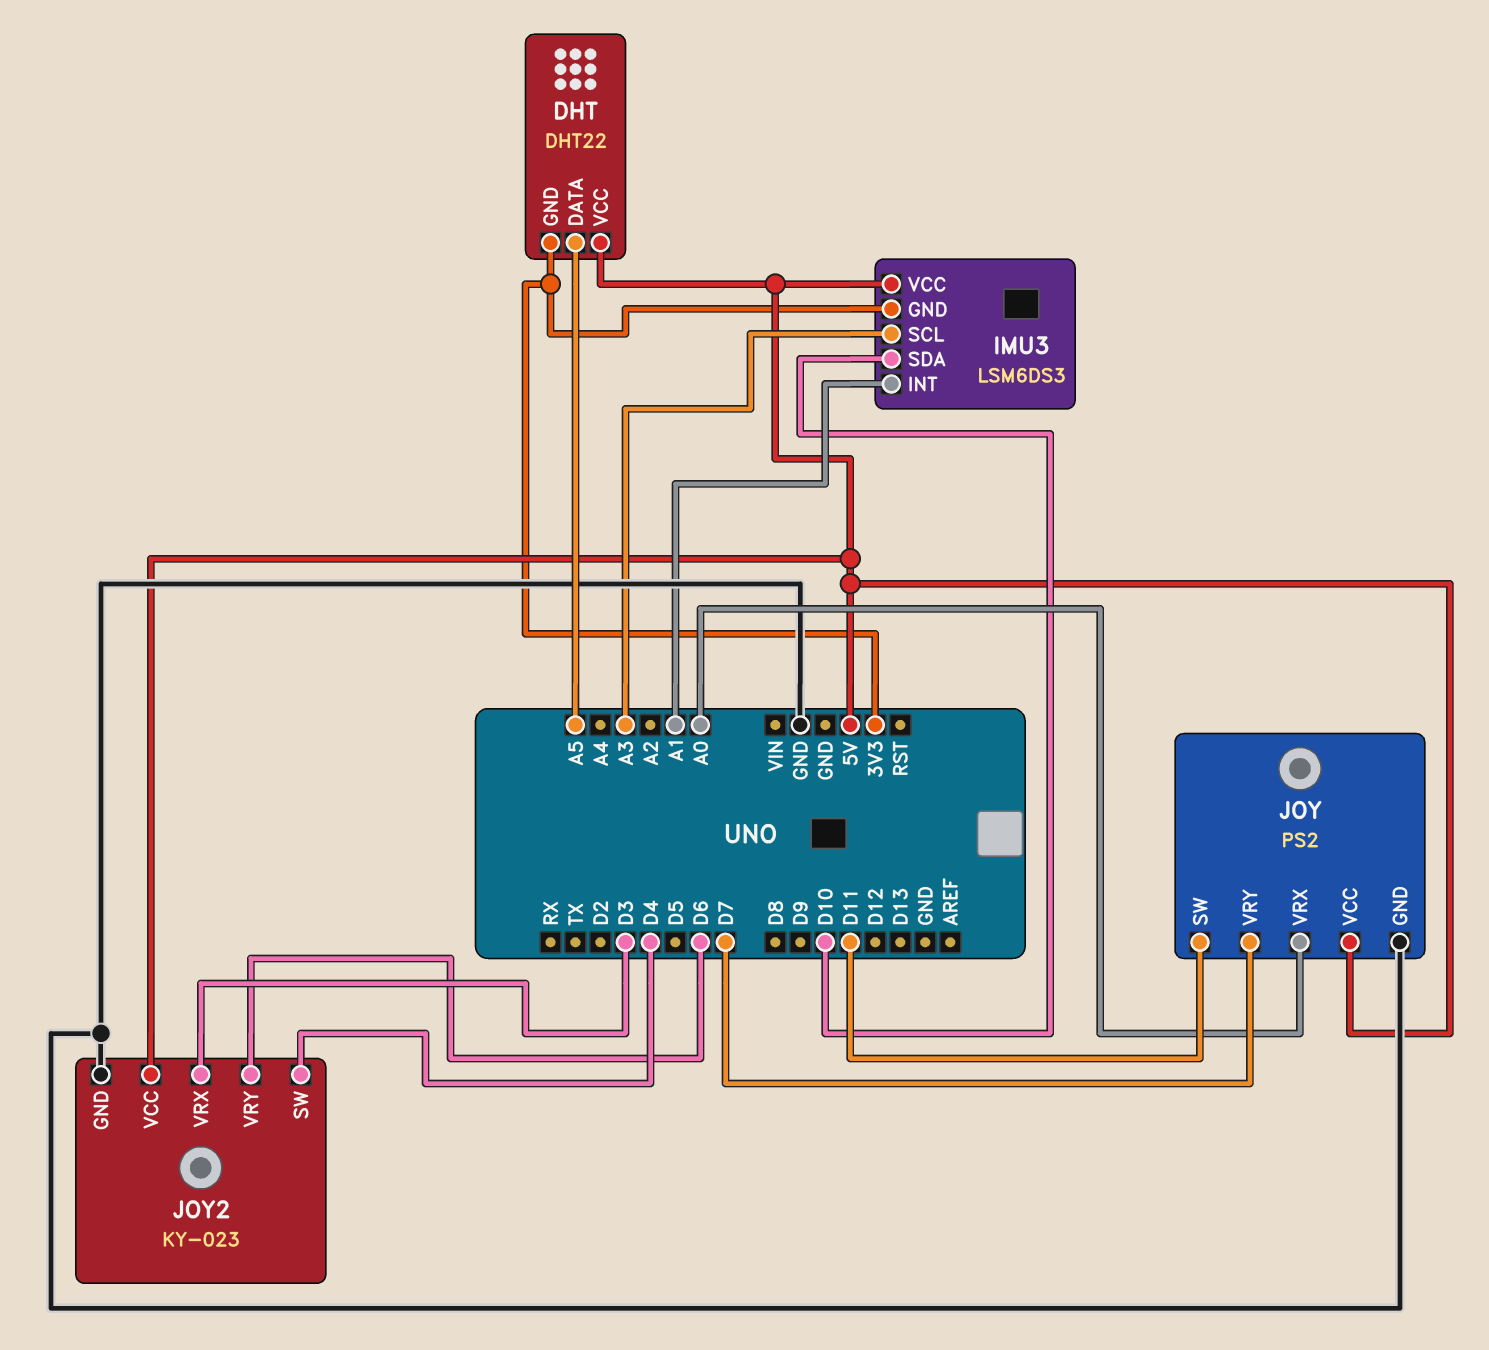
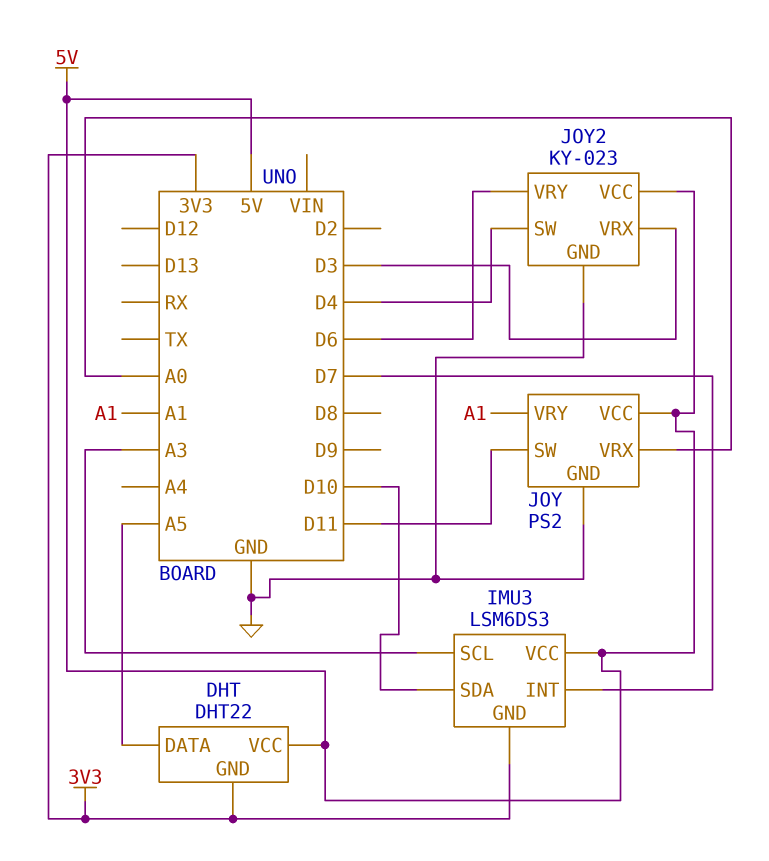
IMU3 pin INT: A1 -> D7
JOY pin VRY: D7 -> A1

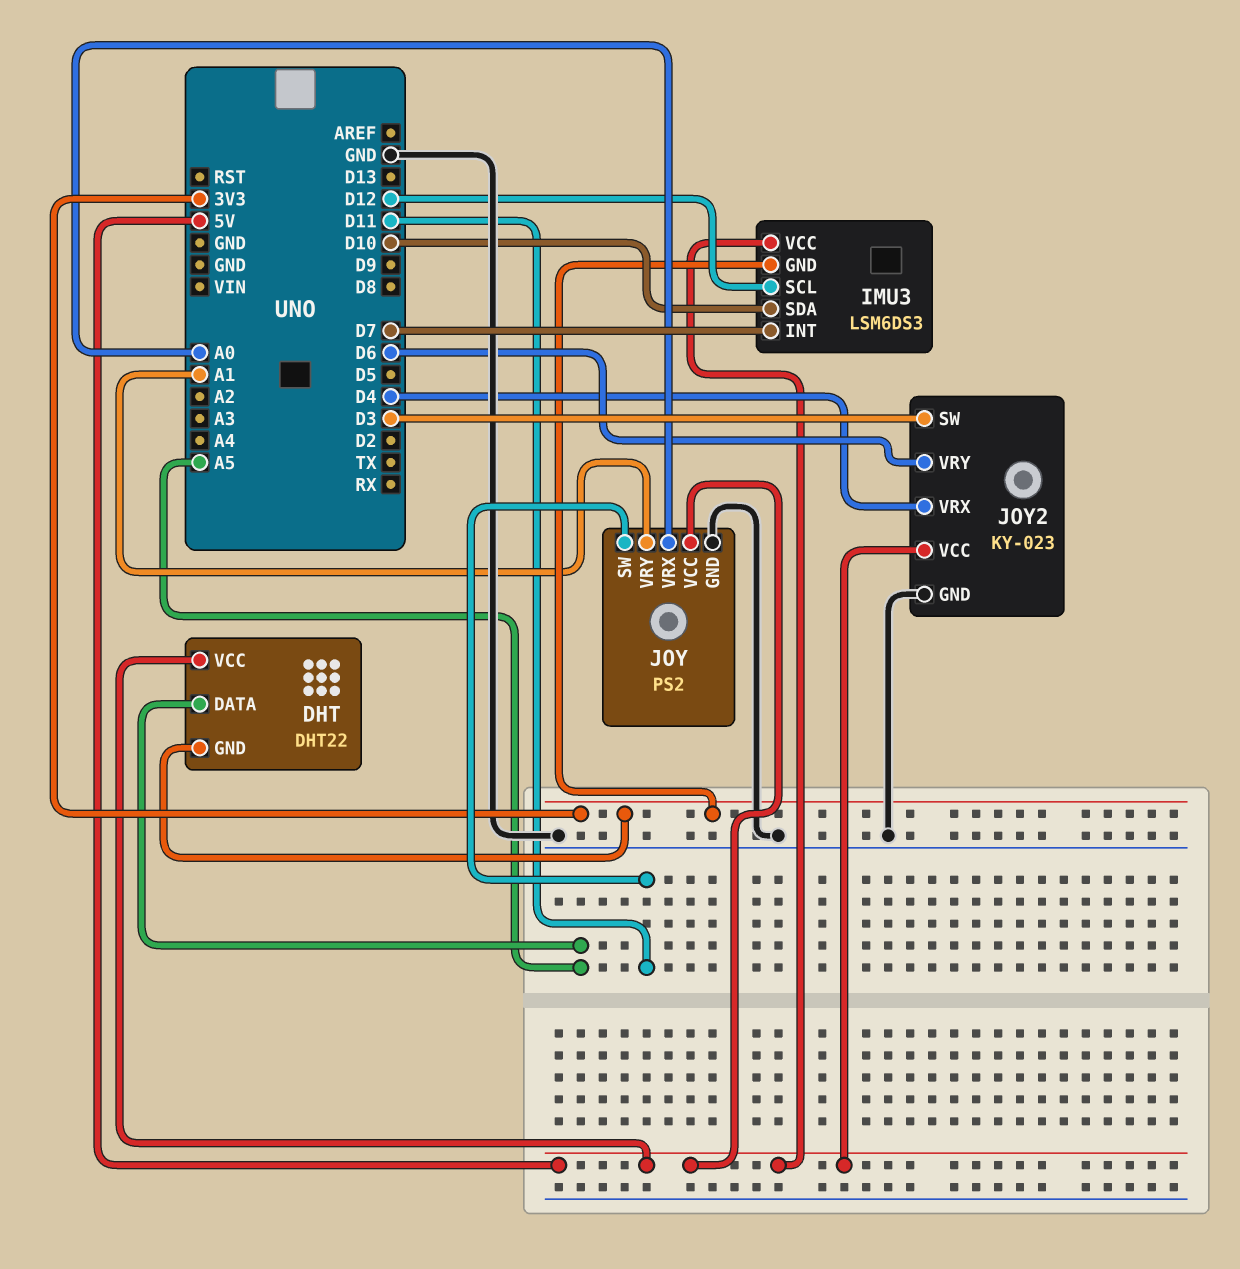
IMU3 pin SCL: A3 -> D12
JOY2 pin SW: D4 -> D3
JOY2 pin VRX: D3 -> D4

